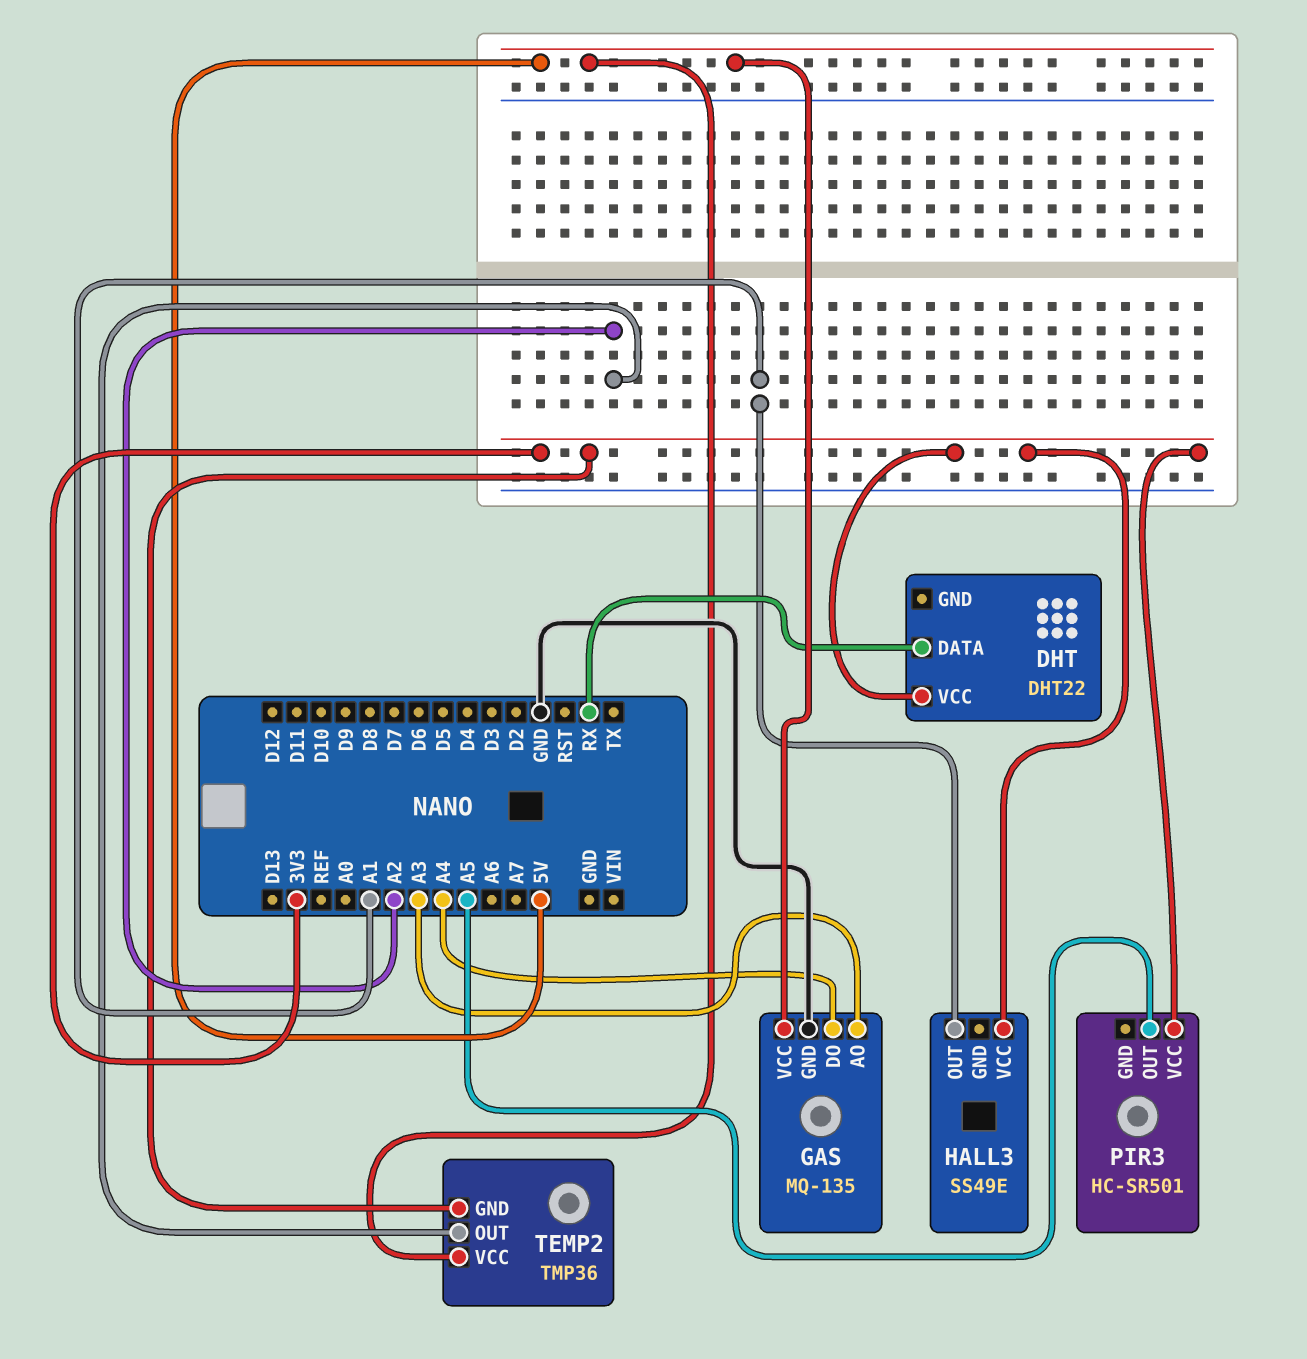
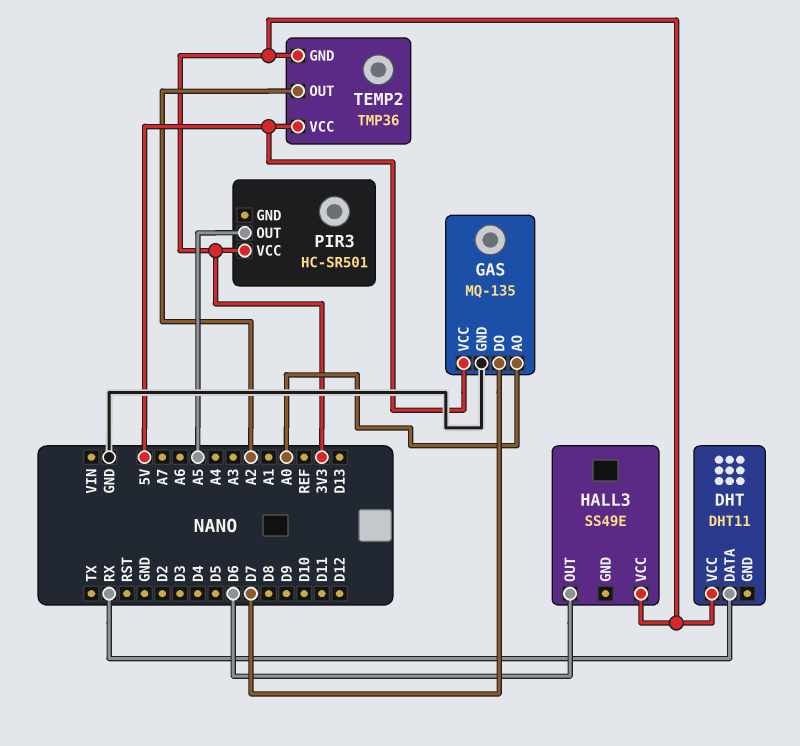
DHT: DHT22 -> DHT11
GAS pin AO: A3 -> A0
GAS pin DO: A4 -> D7
HALL3 pin OUT: A1 -> D6

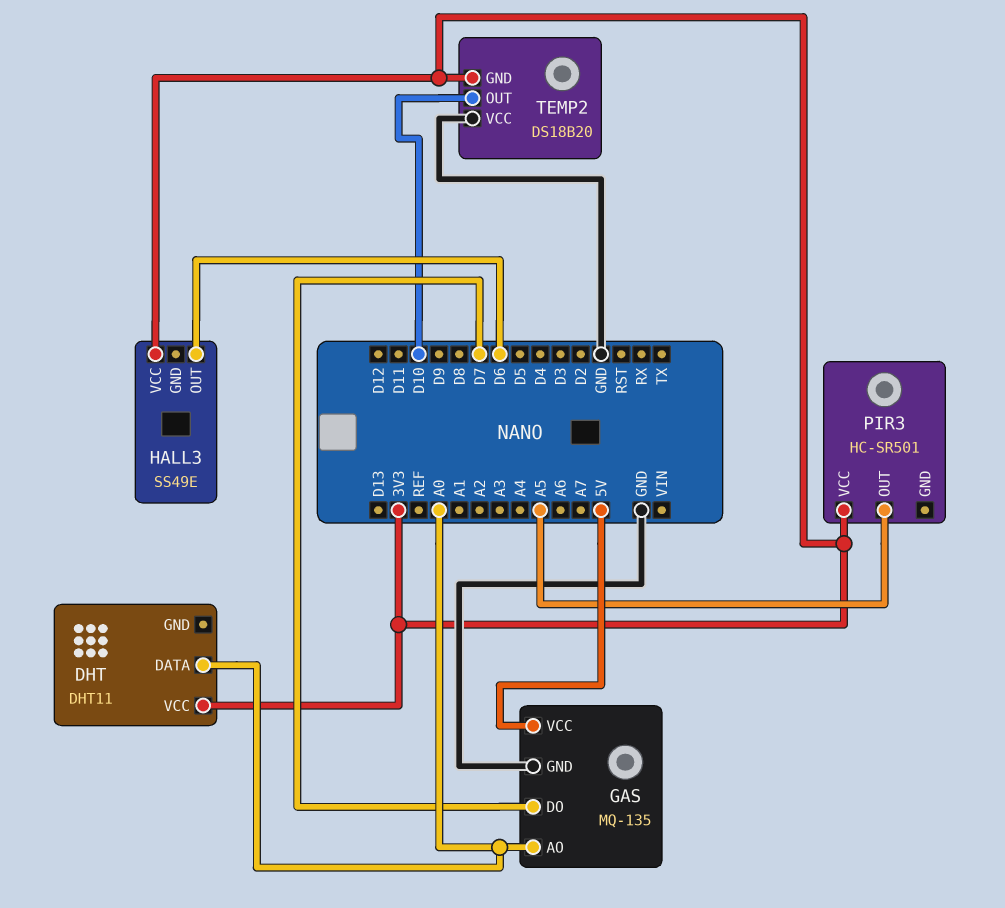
DHT pin DATA: RX -> A0
TEMP2: TMP36 -> DS18B20
TEMP2 pin OUT: A2 -> D10
TEMP2 pin VCC: 5V -> GND

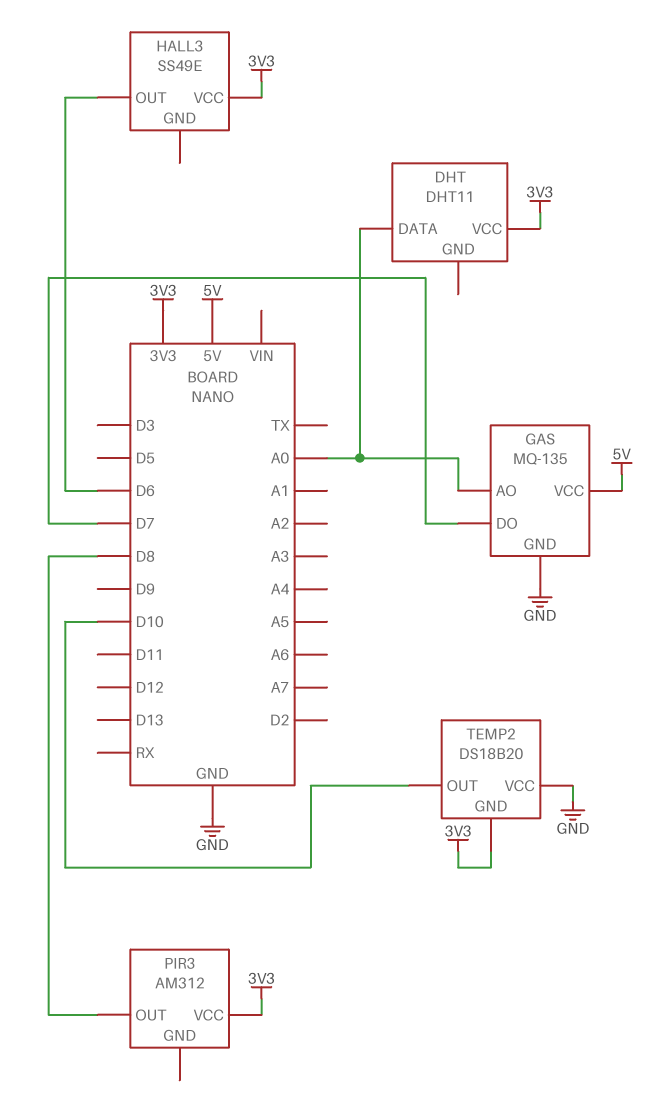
PIR3: HC-SR501 -> AM312
PIR3 pin OUT: A5 -> D8

